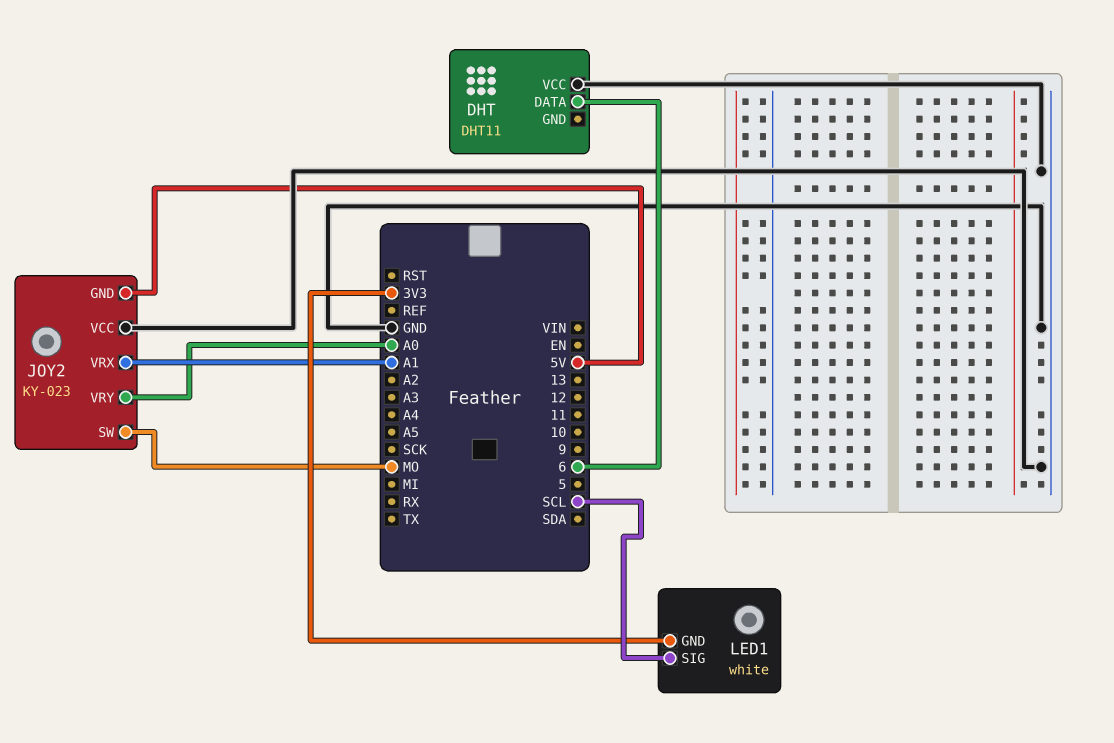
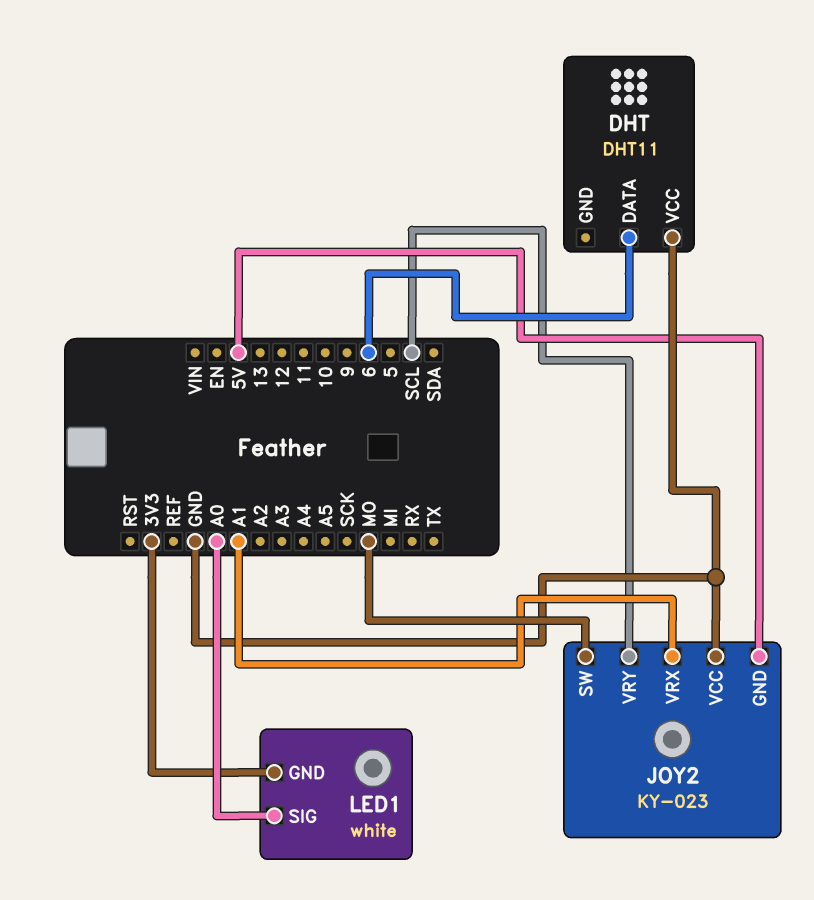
JOY2 pin VRY: A0 -> SCL
LED1 pin SIG: SCL -> A0

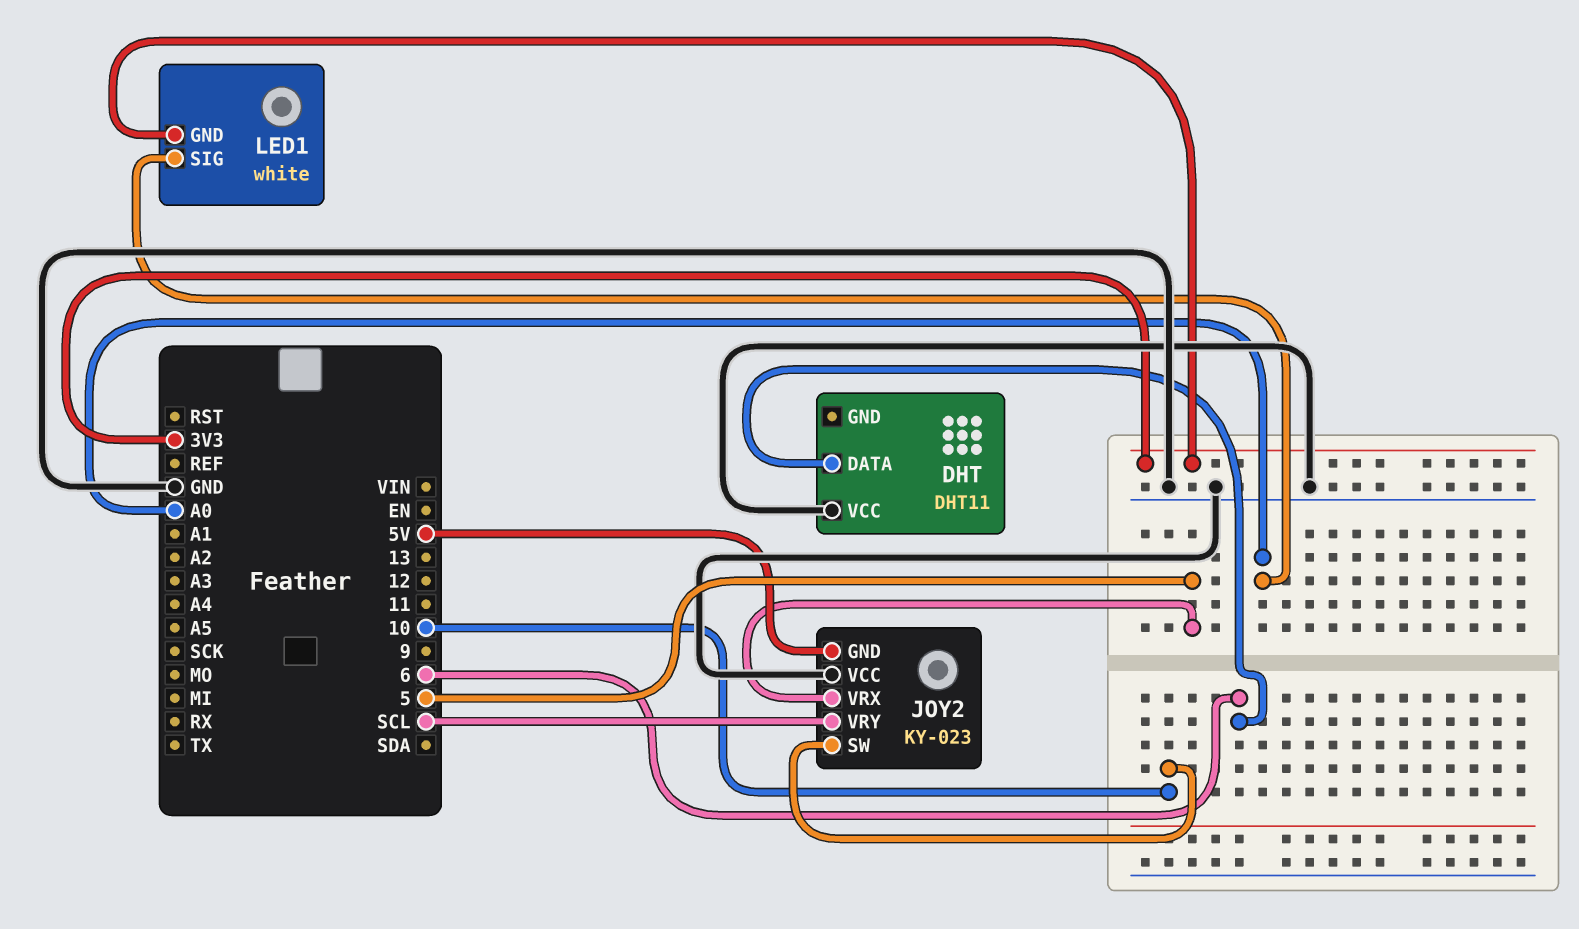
JOY2 pin SW: MO -> 10
JOY2 pin VRX: A1 -> 5

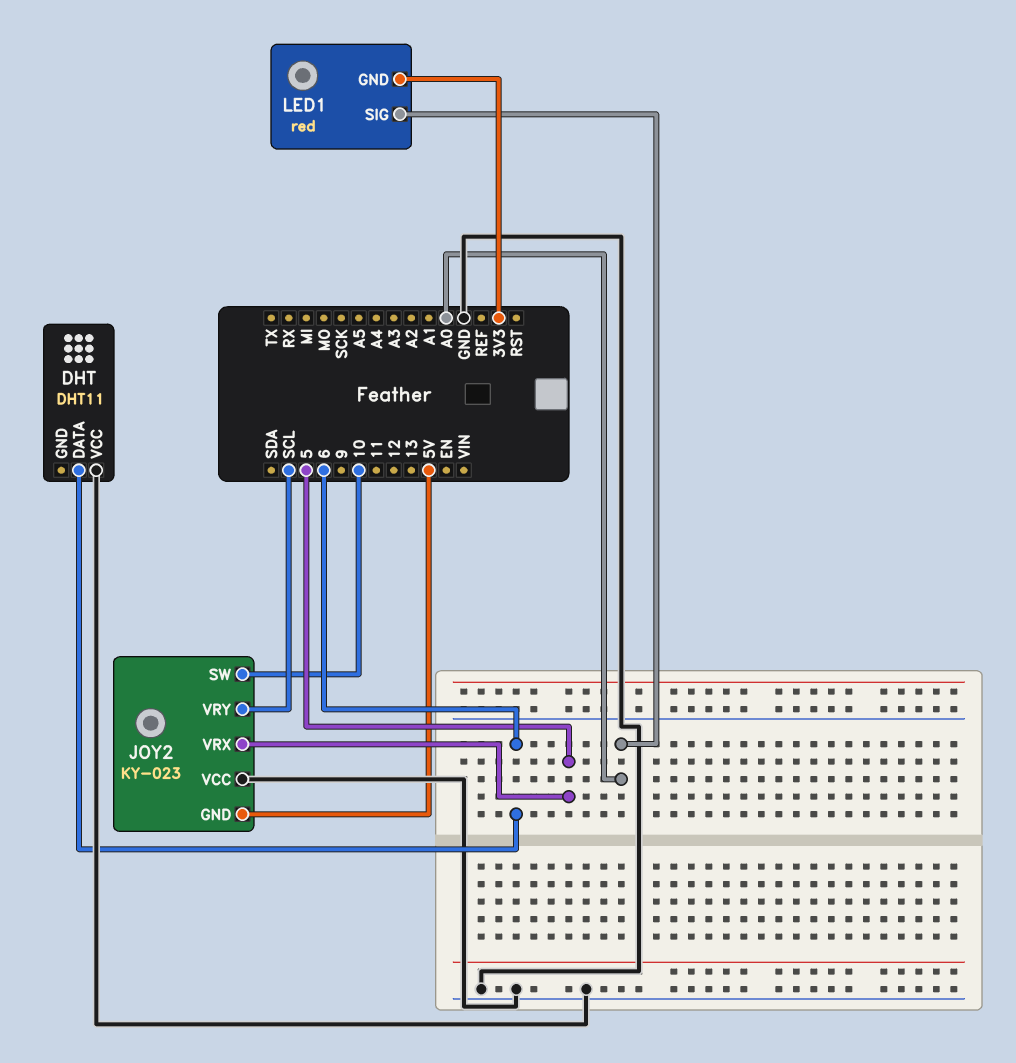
LED1: white -> red

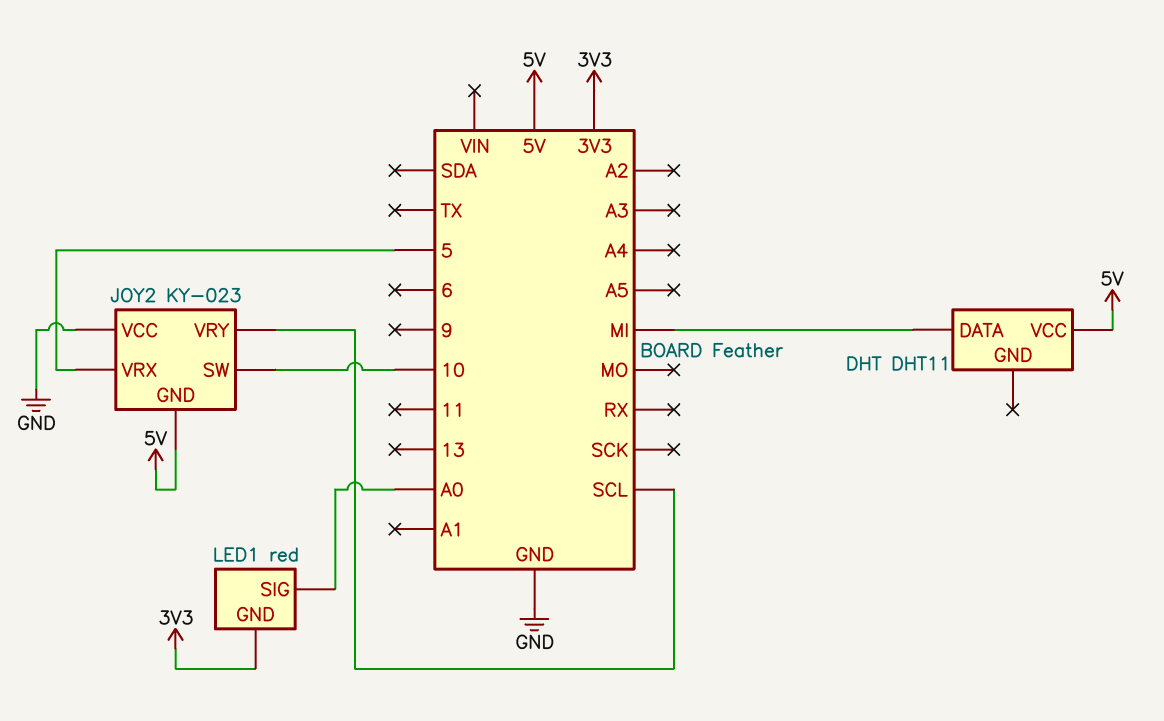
DHT pin DATA: 6 -> MI
DHT pin VCC: GND -> 5V

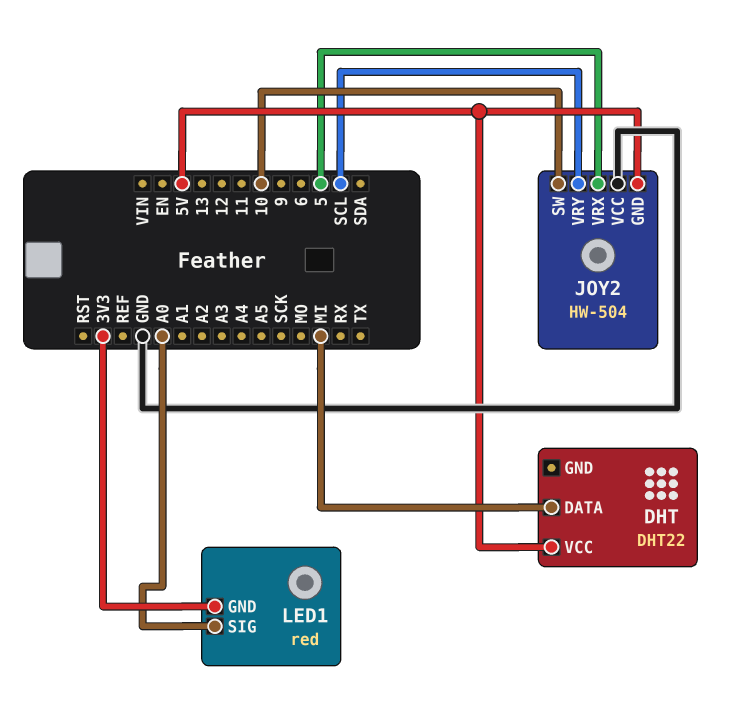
DHT: DHT11 -> DHT22
JOY2: KY-023 -> HW-504

